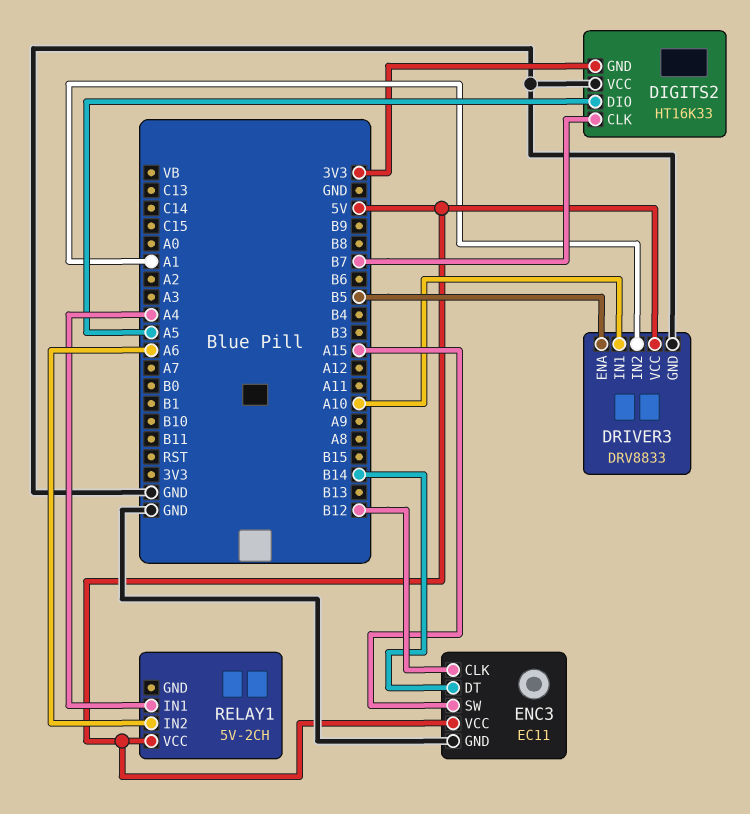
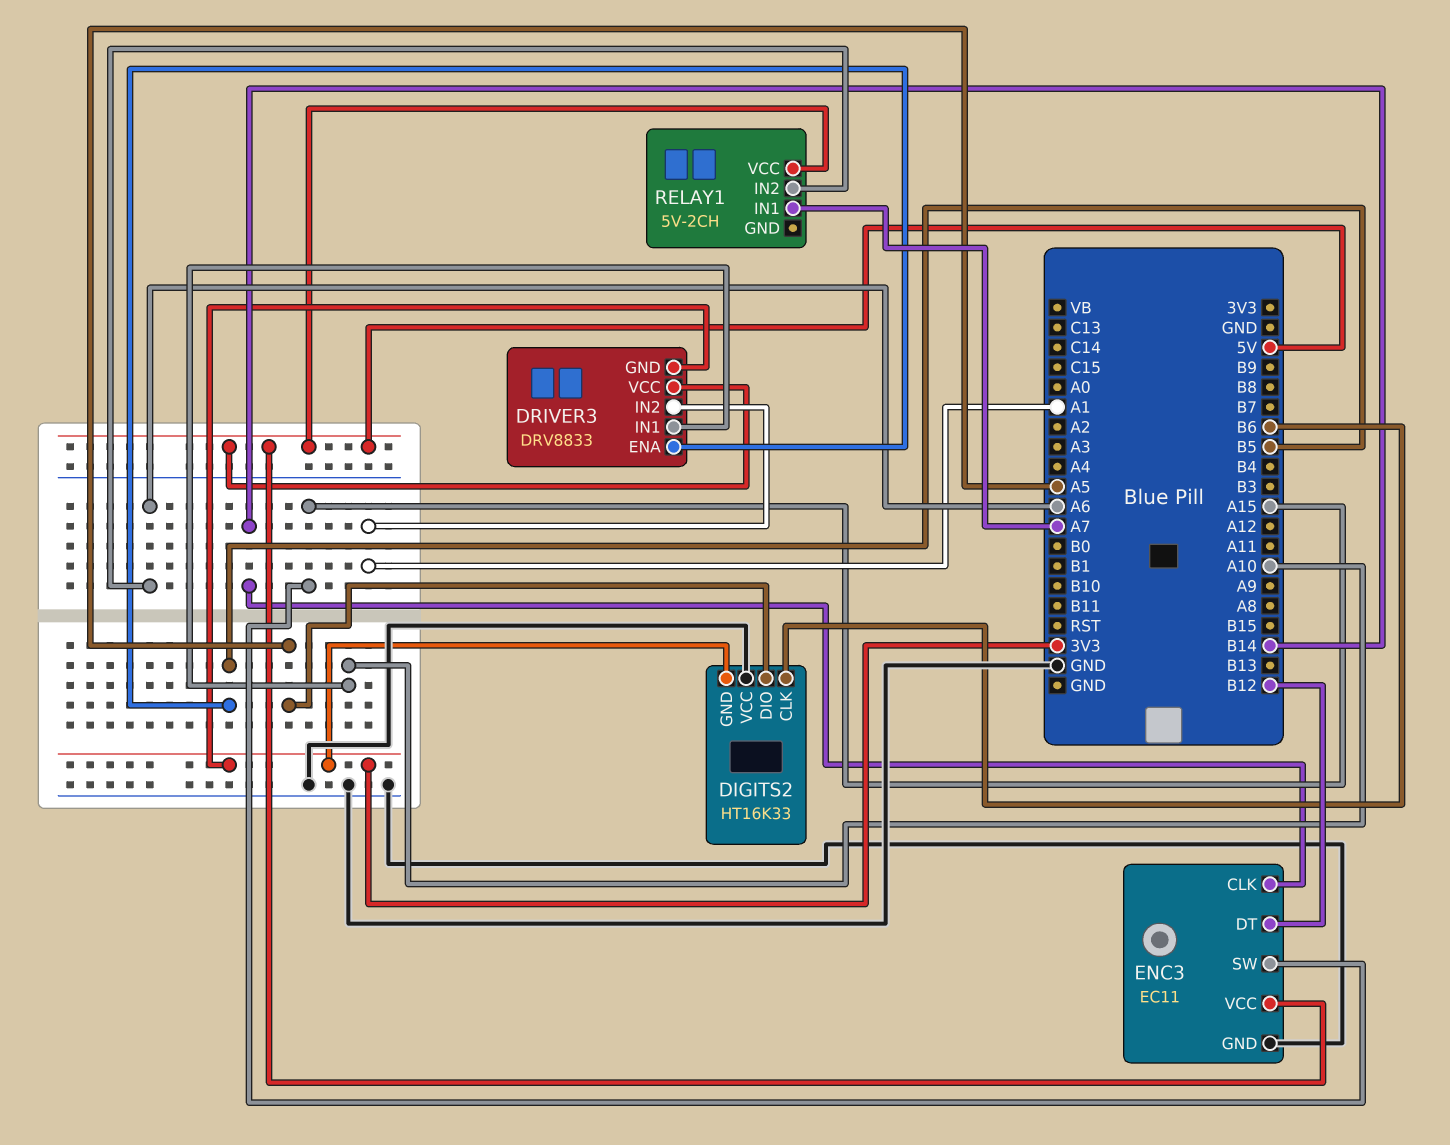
DIGITS2 pin CLK: B7 -> B6
DRIVER3 pin GND: GND -> 3V3
ENC3 pin CLK: B12 -> B14
ENC3 pin DT: B14 -> B12
RELAY1 pin IN1: A4 -> A7

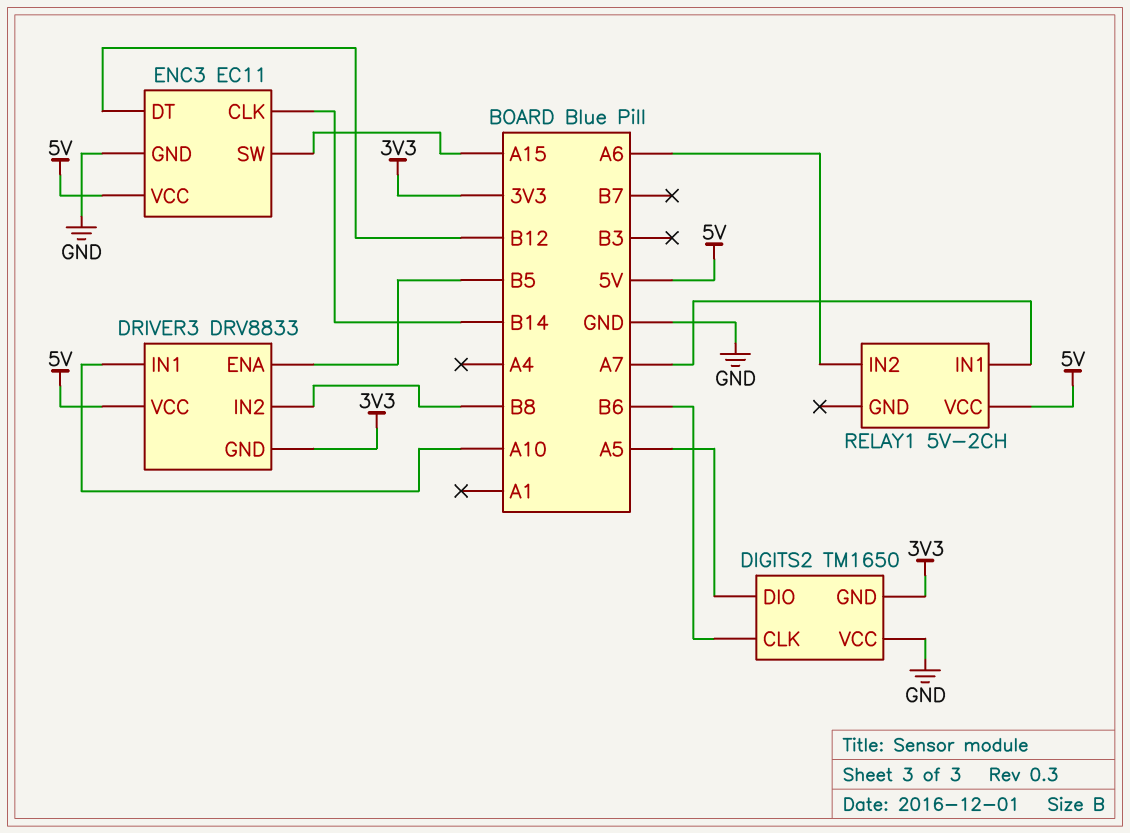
DIGITS2: HT16K33 -> TM1650
DRIVER3 pin IN2: A1 -> B8

